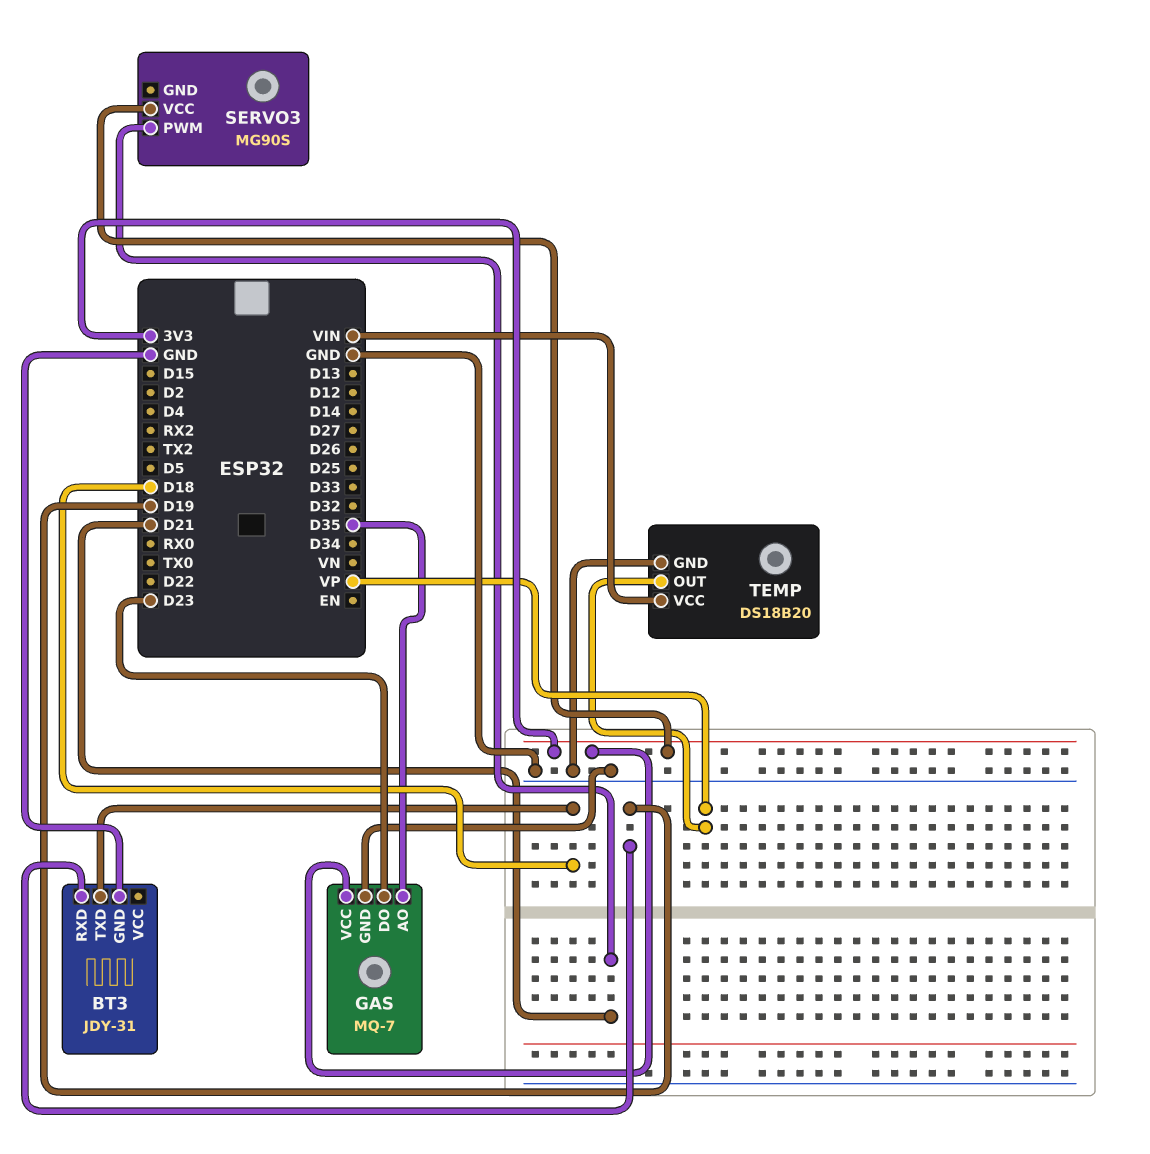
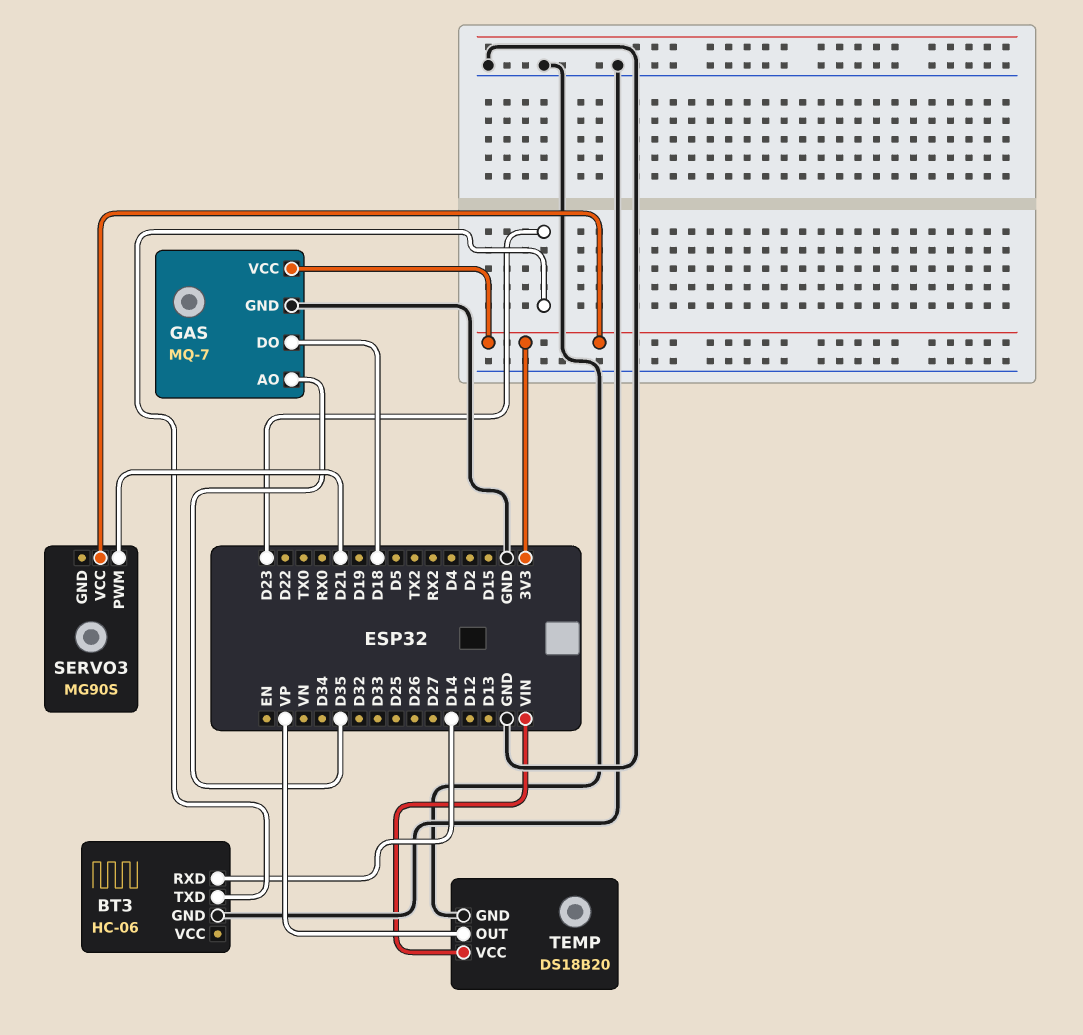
BT3: JDY-31 -> HC-06
BT3 pin RXD: D19 -> D14
BT3 pin TXD: D18 -> D23
GAS pin DO: D23 -> D18

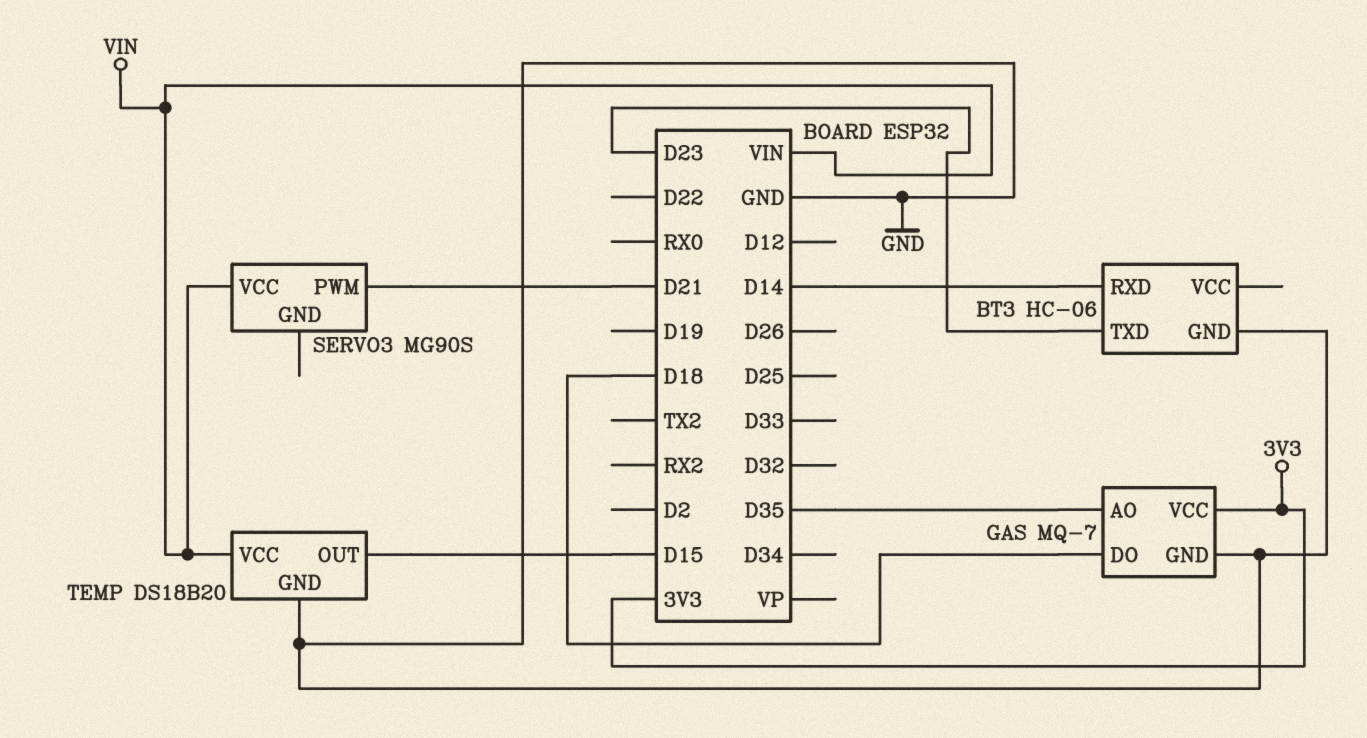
SERVO3 pin VCC: 3V3 -> VIN
TEMP pin OUT: VP -> D15

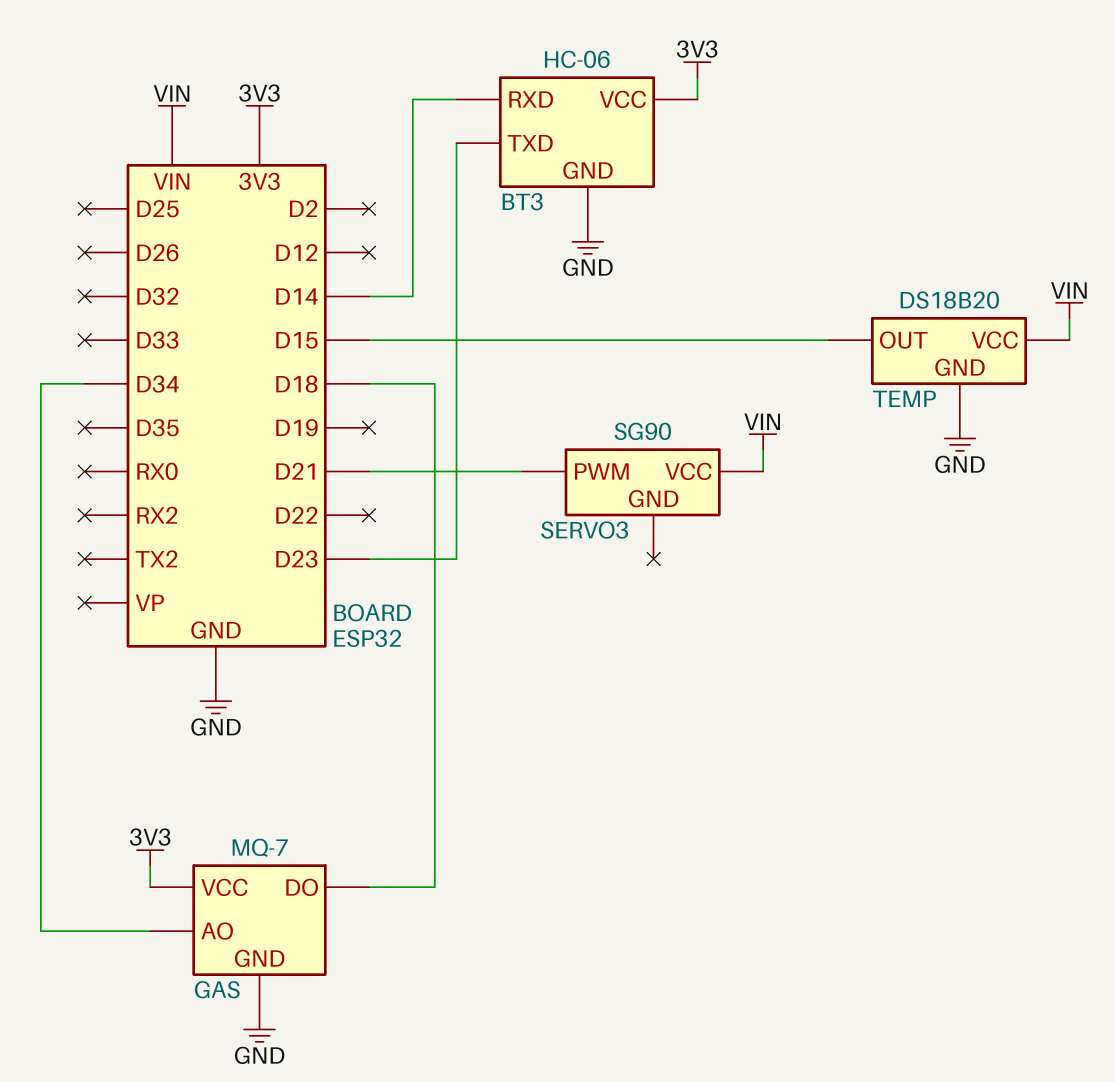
BT3 pin VCC: none -> 3V3
GAS pin AO: D35 -> D34
SERVO3: MG90S -> SG90

